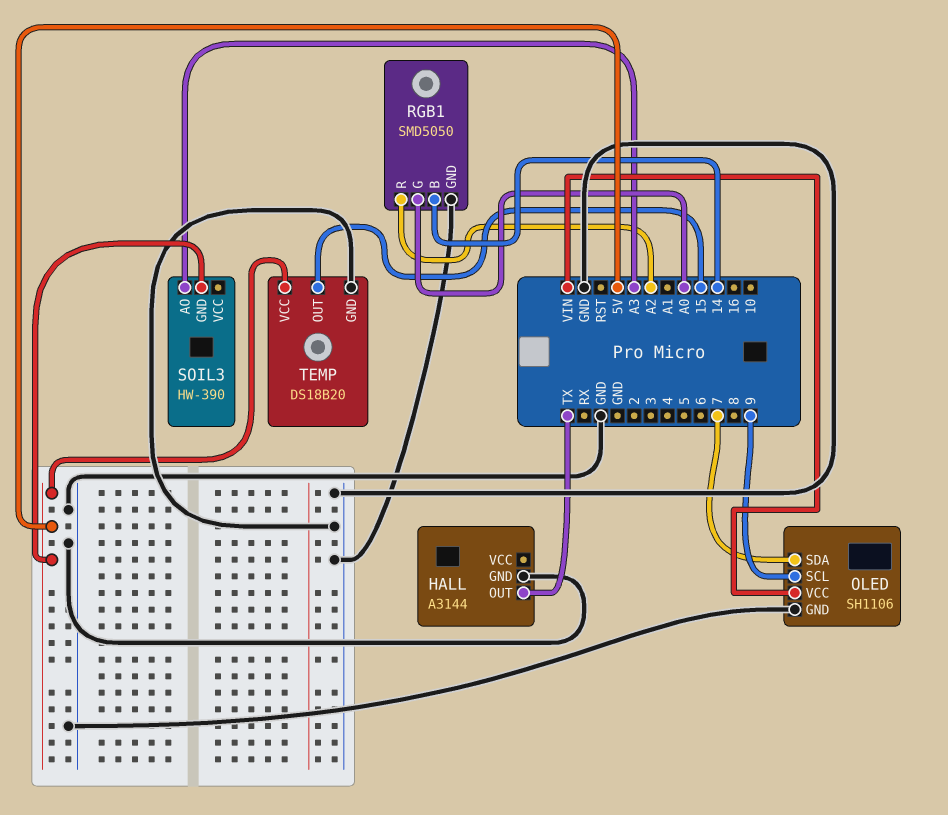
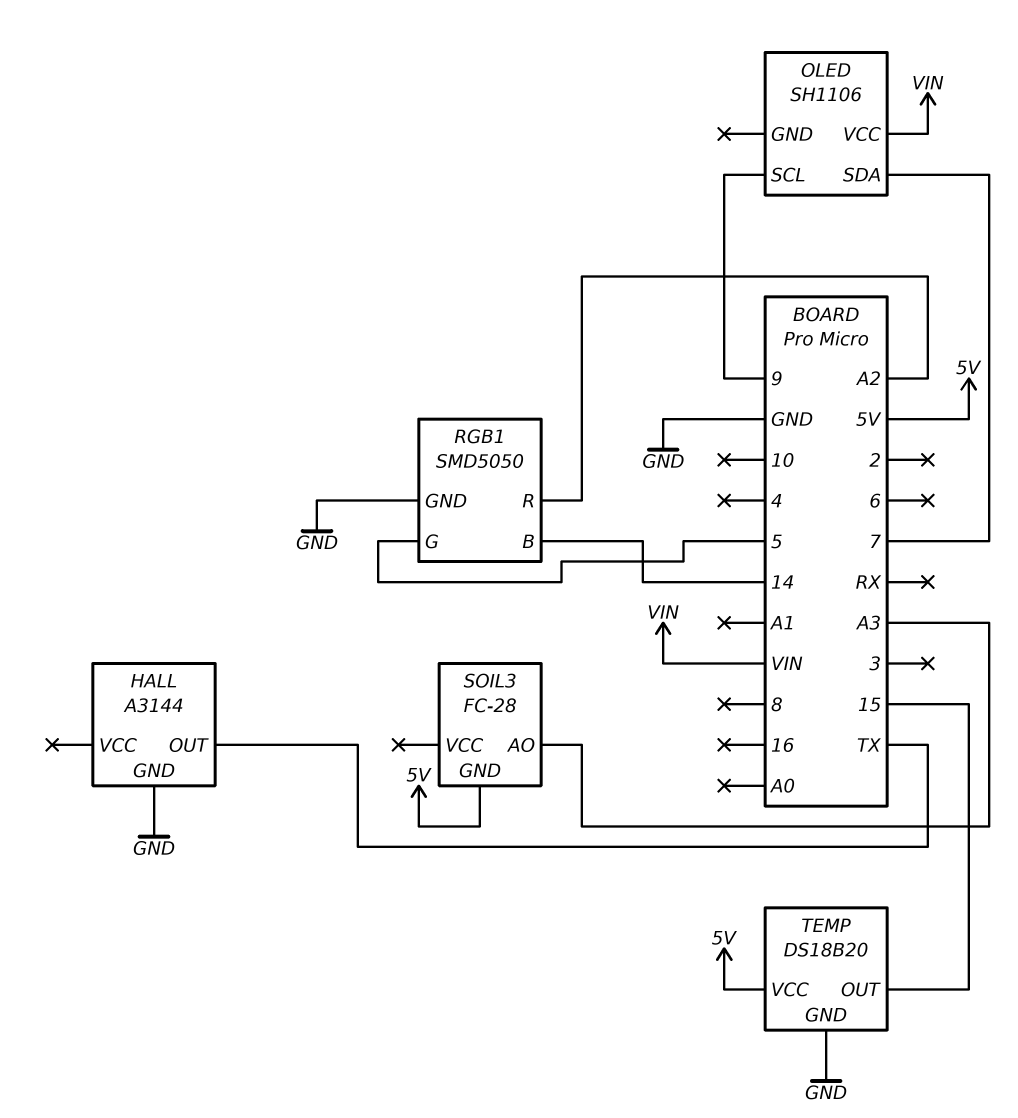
OLED pin GND: GND -> none
RGB1 pin G: A0 -> 5
SOIL3: HW-390 -> FC-28

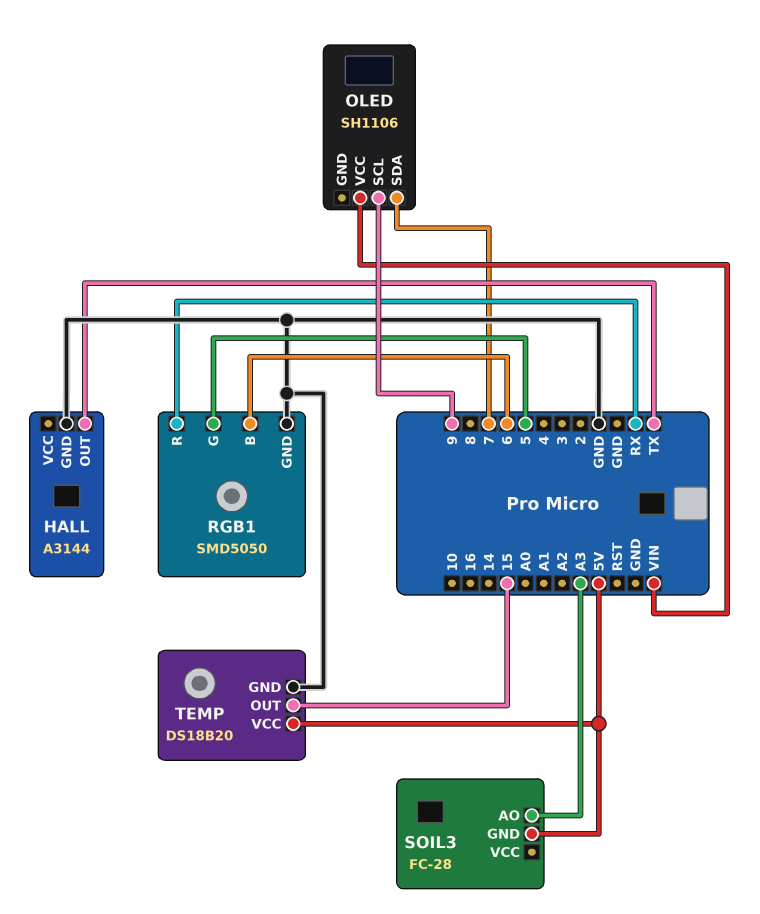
RGB1 pin B: 14 -> 6
RGB1 pin R: A2 -> RX

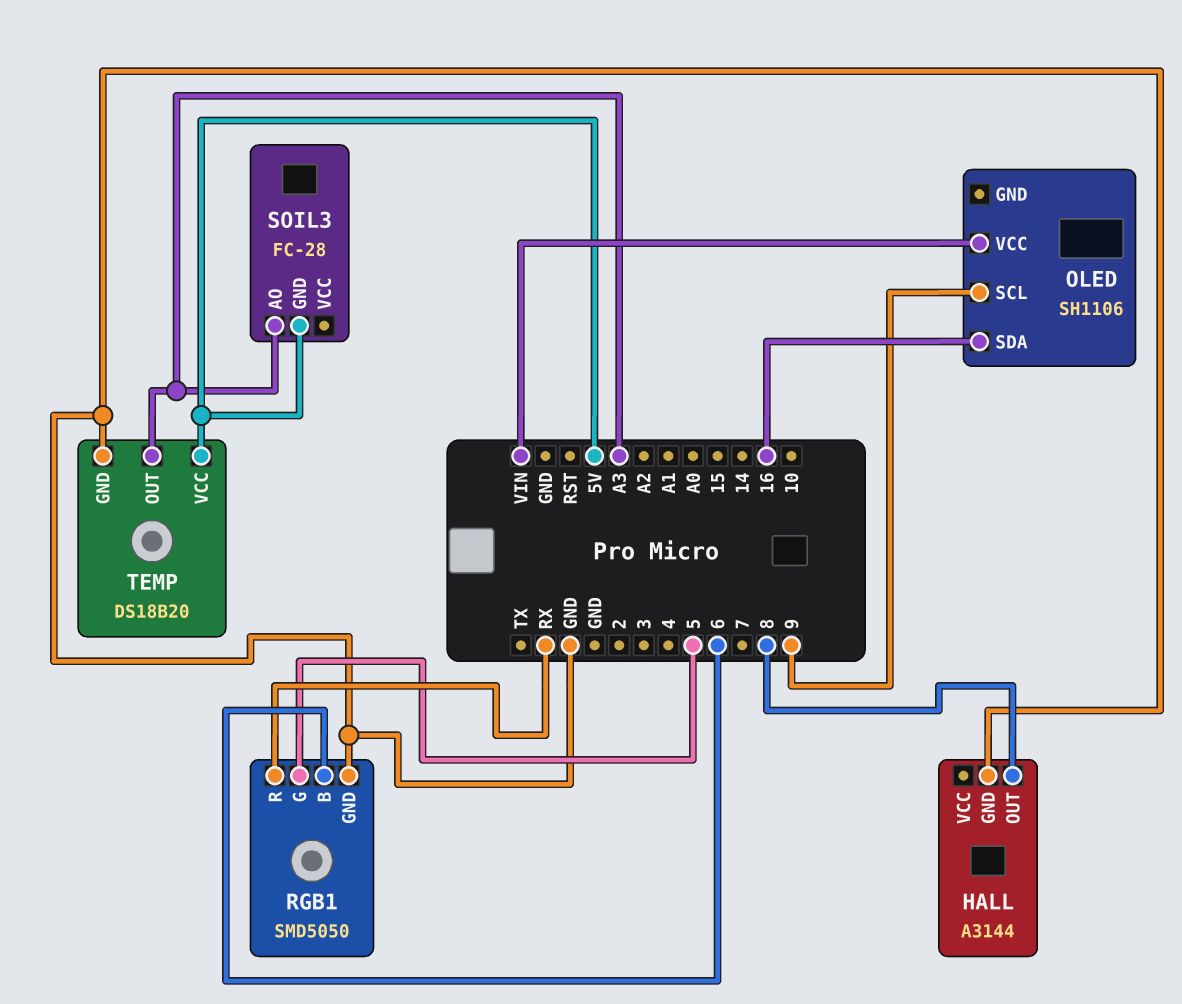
HALL pin OUT: TX -> 8
OLED pin SDA: 7 -> 16
TEMP pin OUT: 15 -> A3

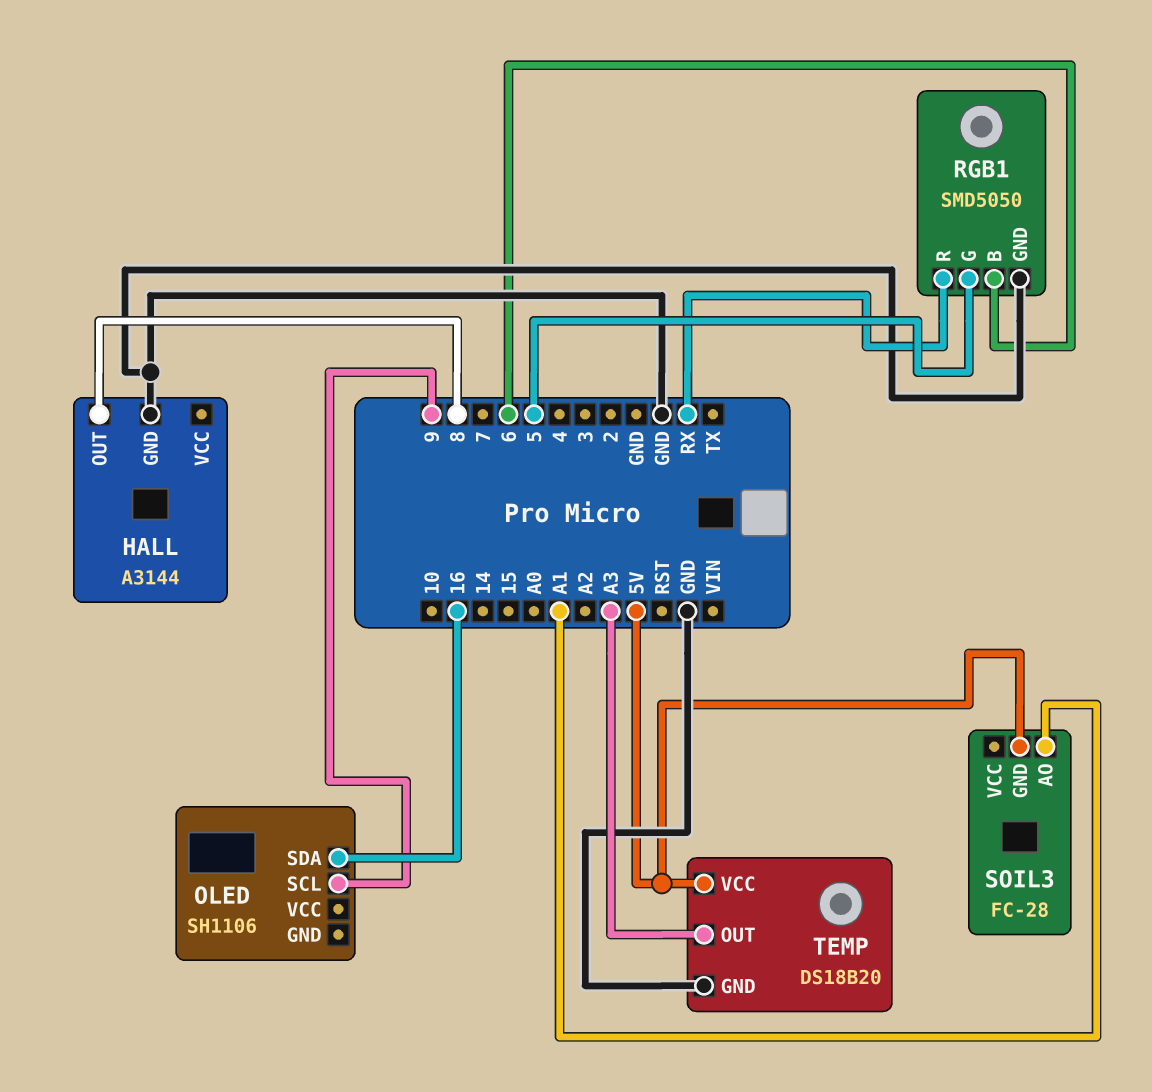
OLED pin VCC: VIN -> none
SOIL3 pin AO: A3 -> A1

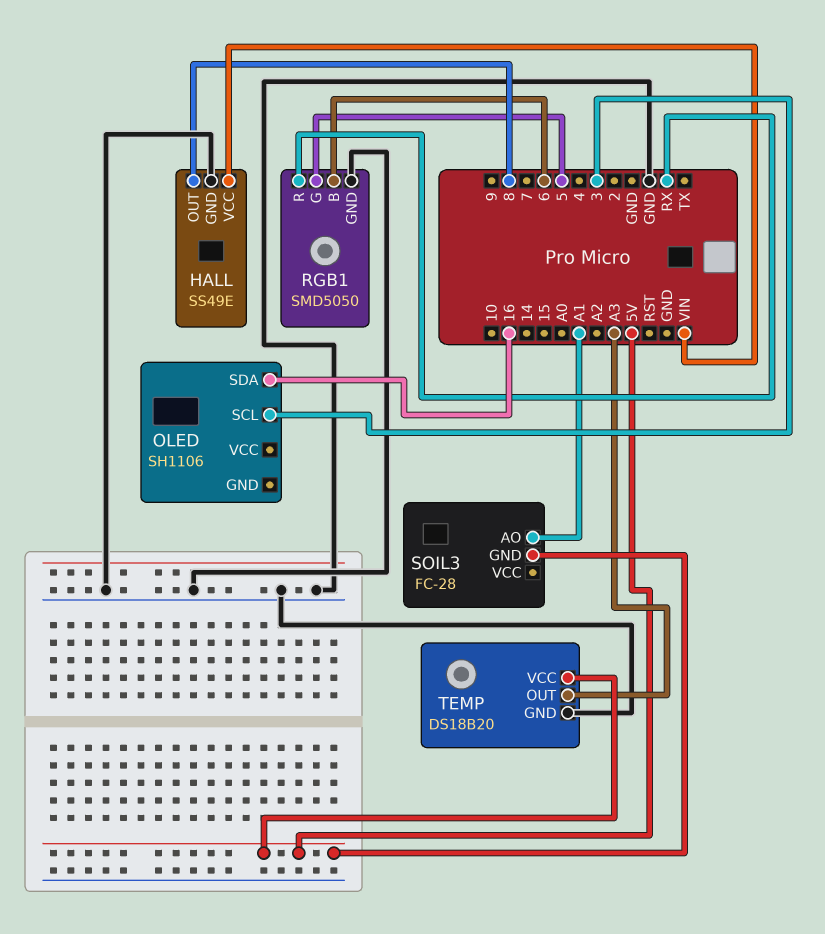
HALL: A3144 -> SS49E
HALL pin VCC: none -> VIN
OLED pin SCL: 9 -> 3

